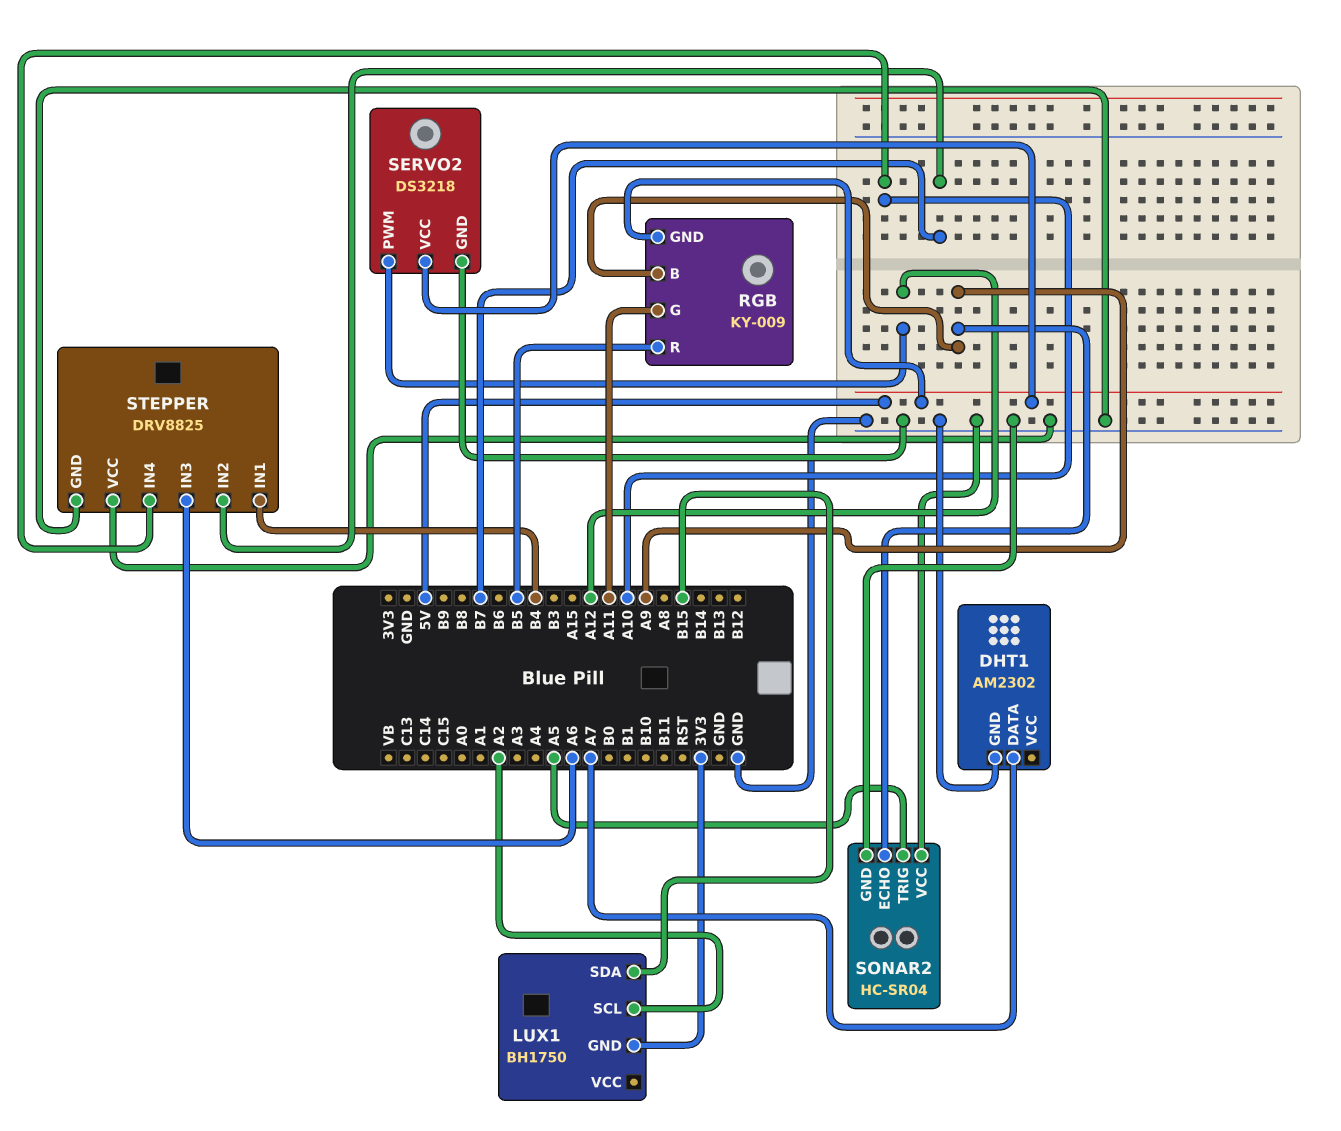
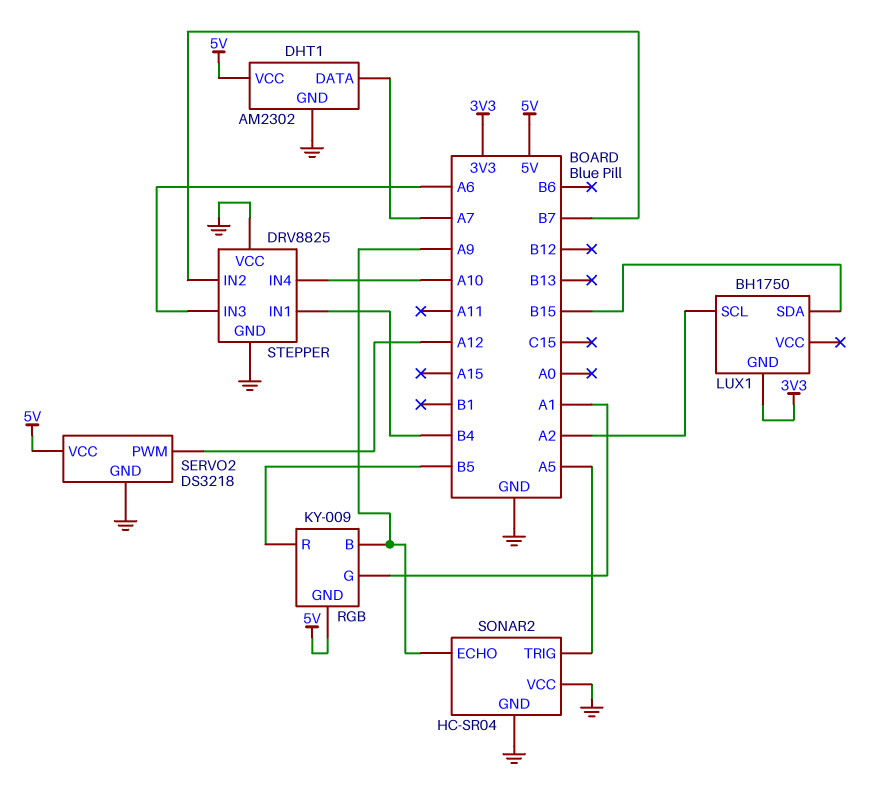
DHT1 pin VCC: none -> 5V
RGB pin G: A11 -> A1

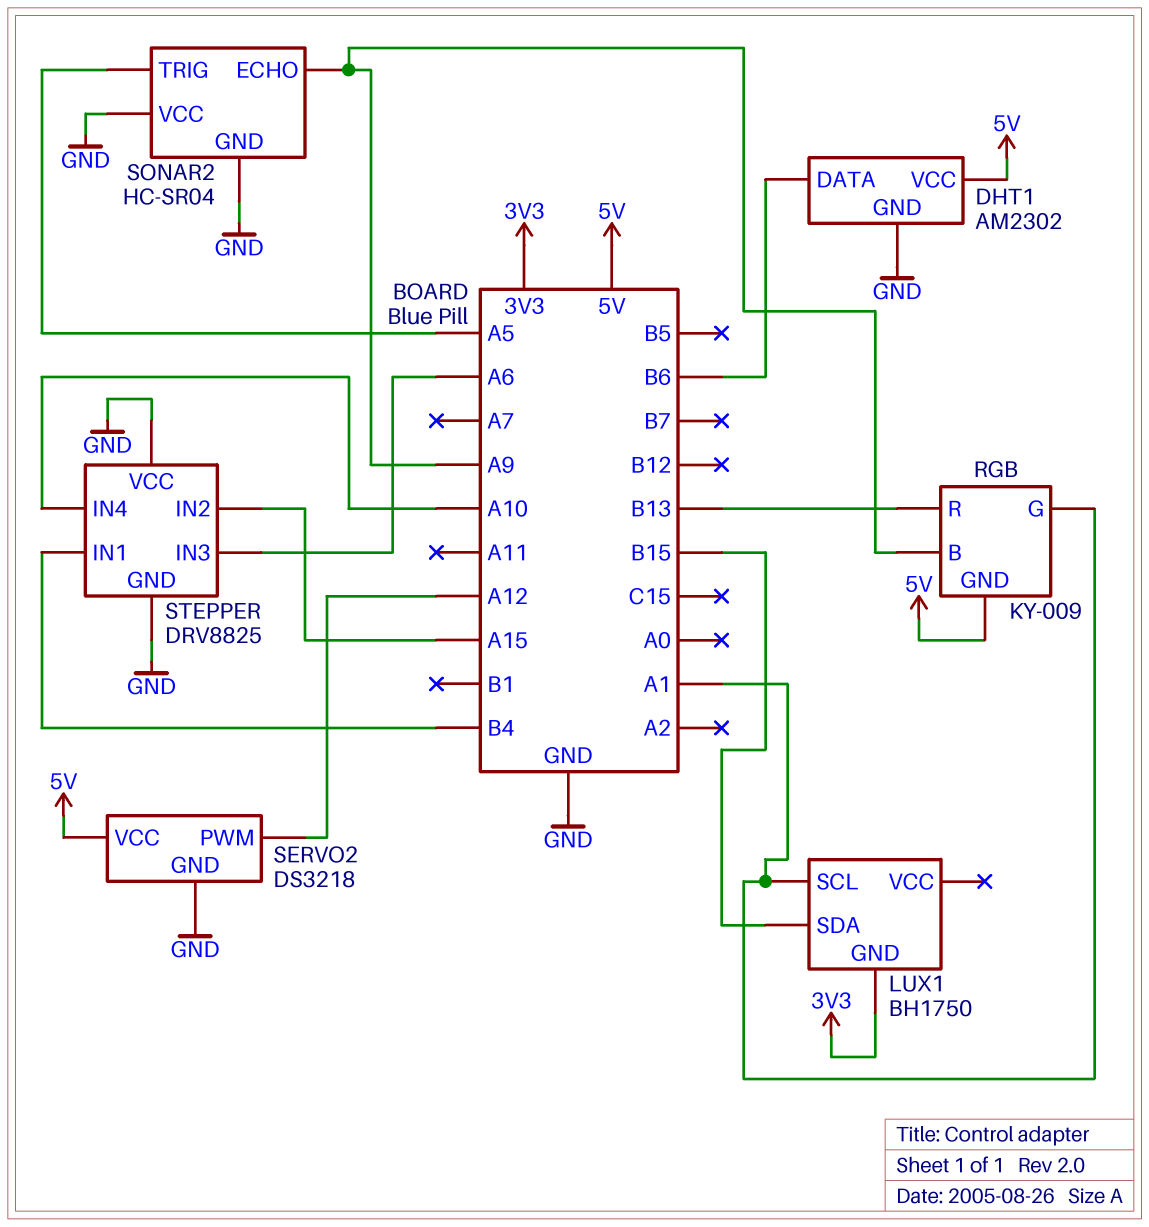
DHT1 pin DATA: A7 -> B6
LUX1 pin SCL: A2 -> A1
RGB pin R: B5 -> B13
STEPPER pin IN2: B7 -> A15

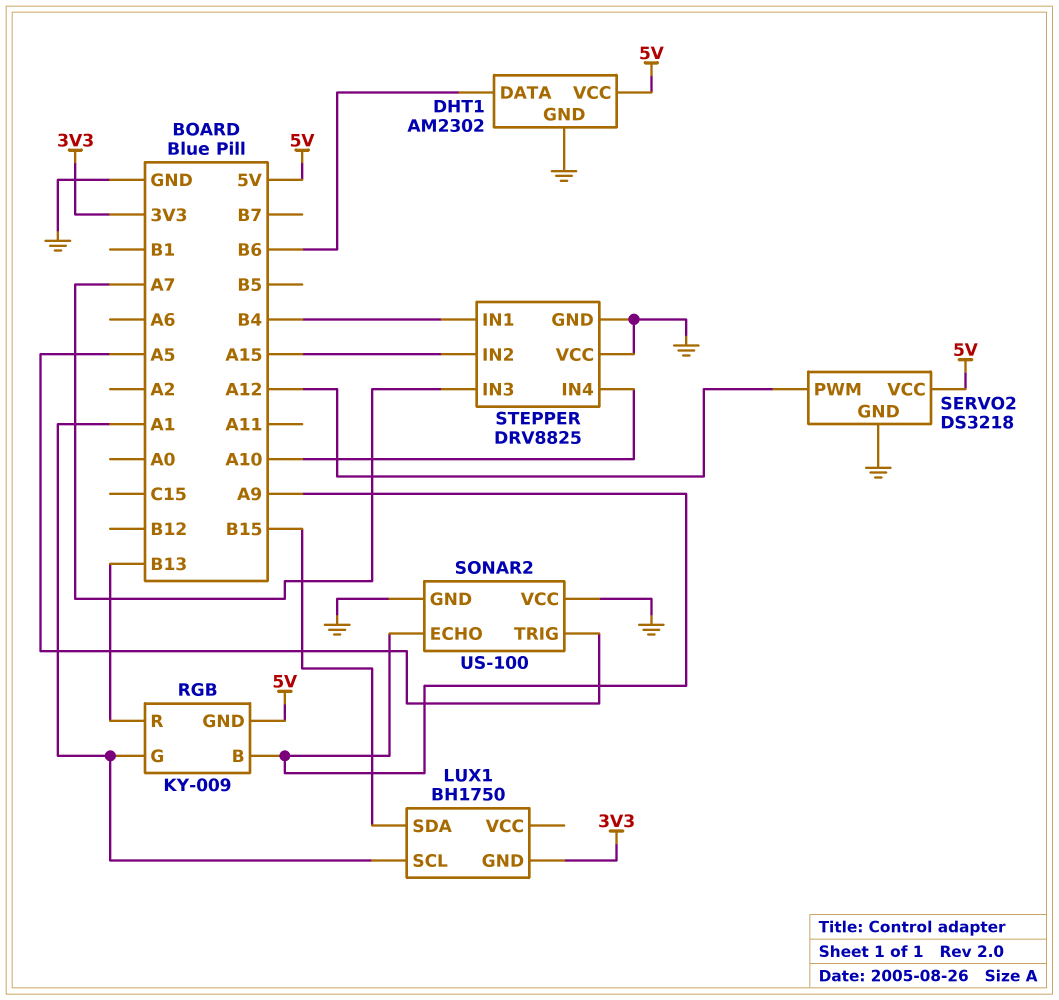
SONAR2: HC-SR04 -> US-100
STEPPER pin IN3: A6 -> A7

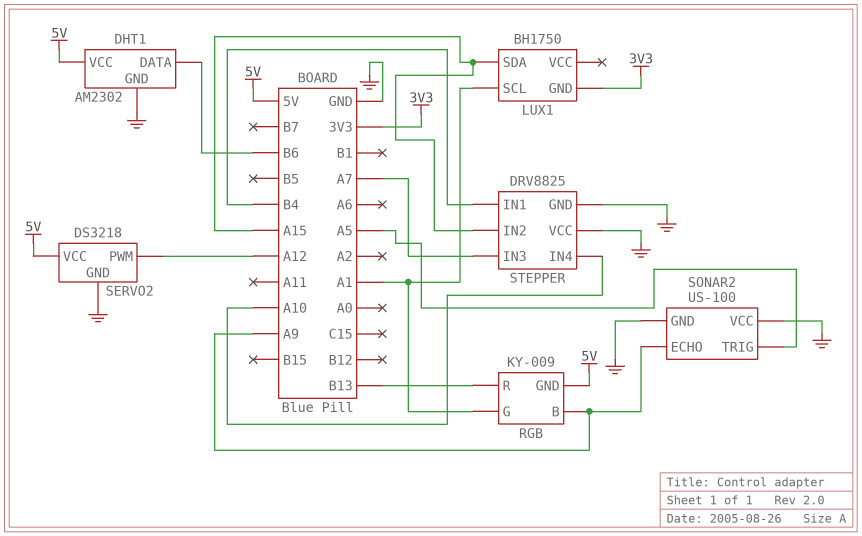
LUX1 pin SDA: B15 -> A15

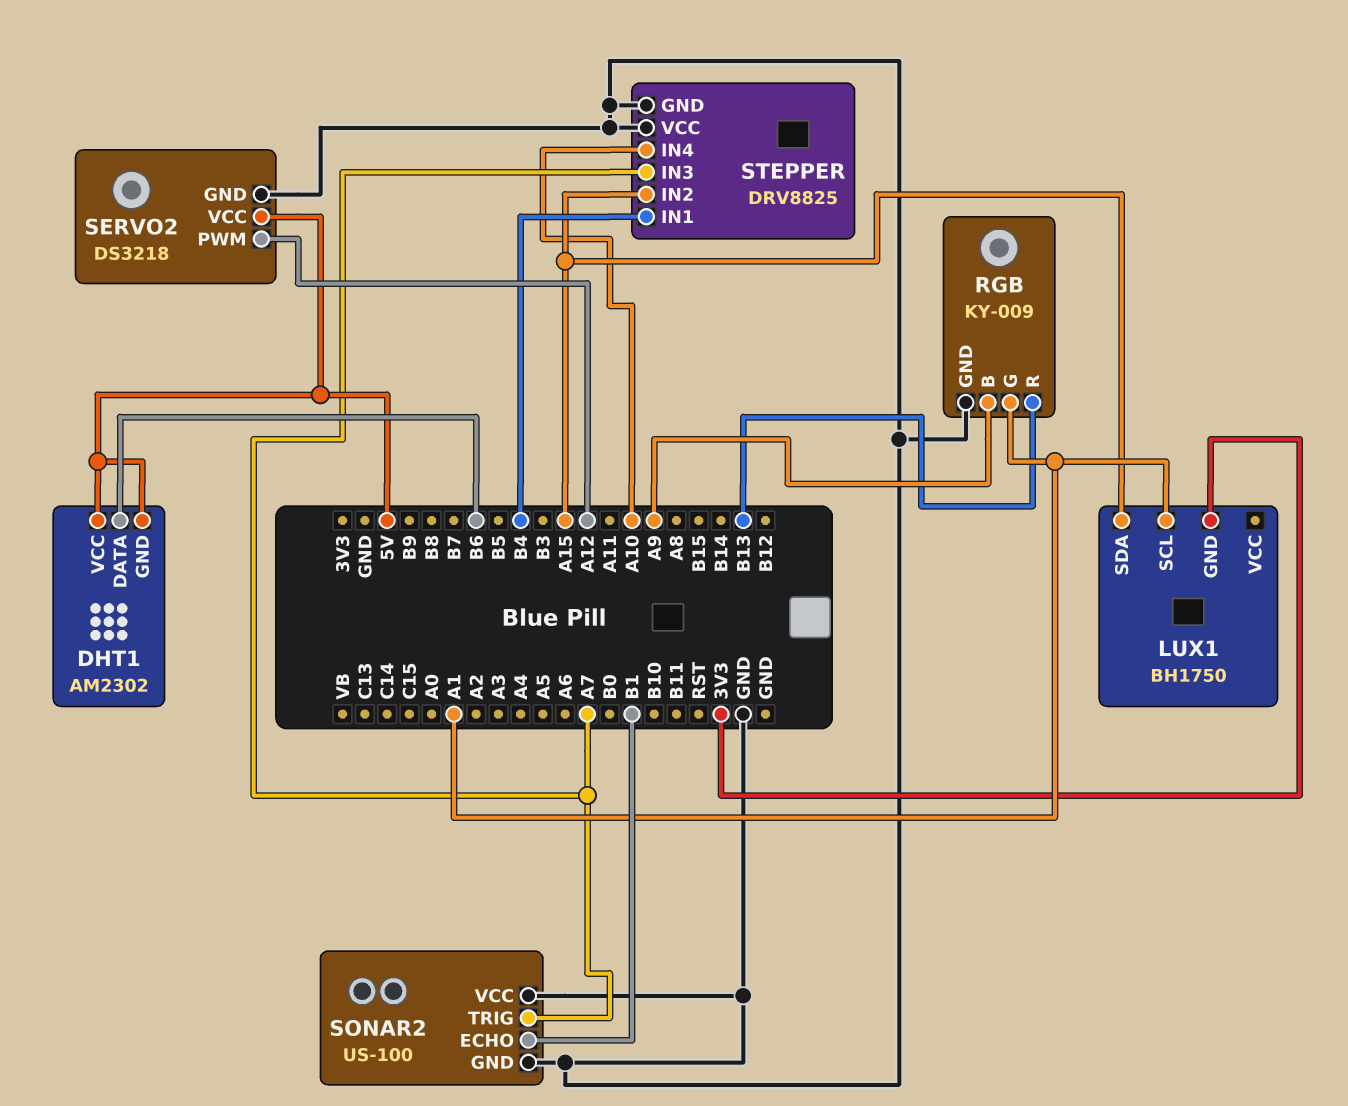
DHT1 pin GND: GND -> 5V
RGB pin GND: 5V -> GND
SONAR2 pin ECHO: A9 -> B1
SONAR2 pin TRIG: A5 -> A7

